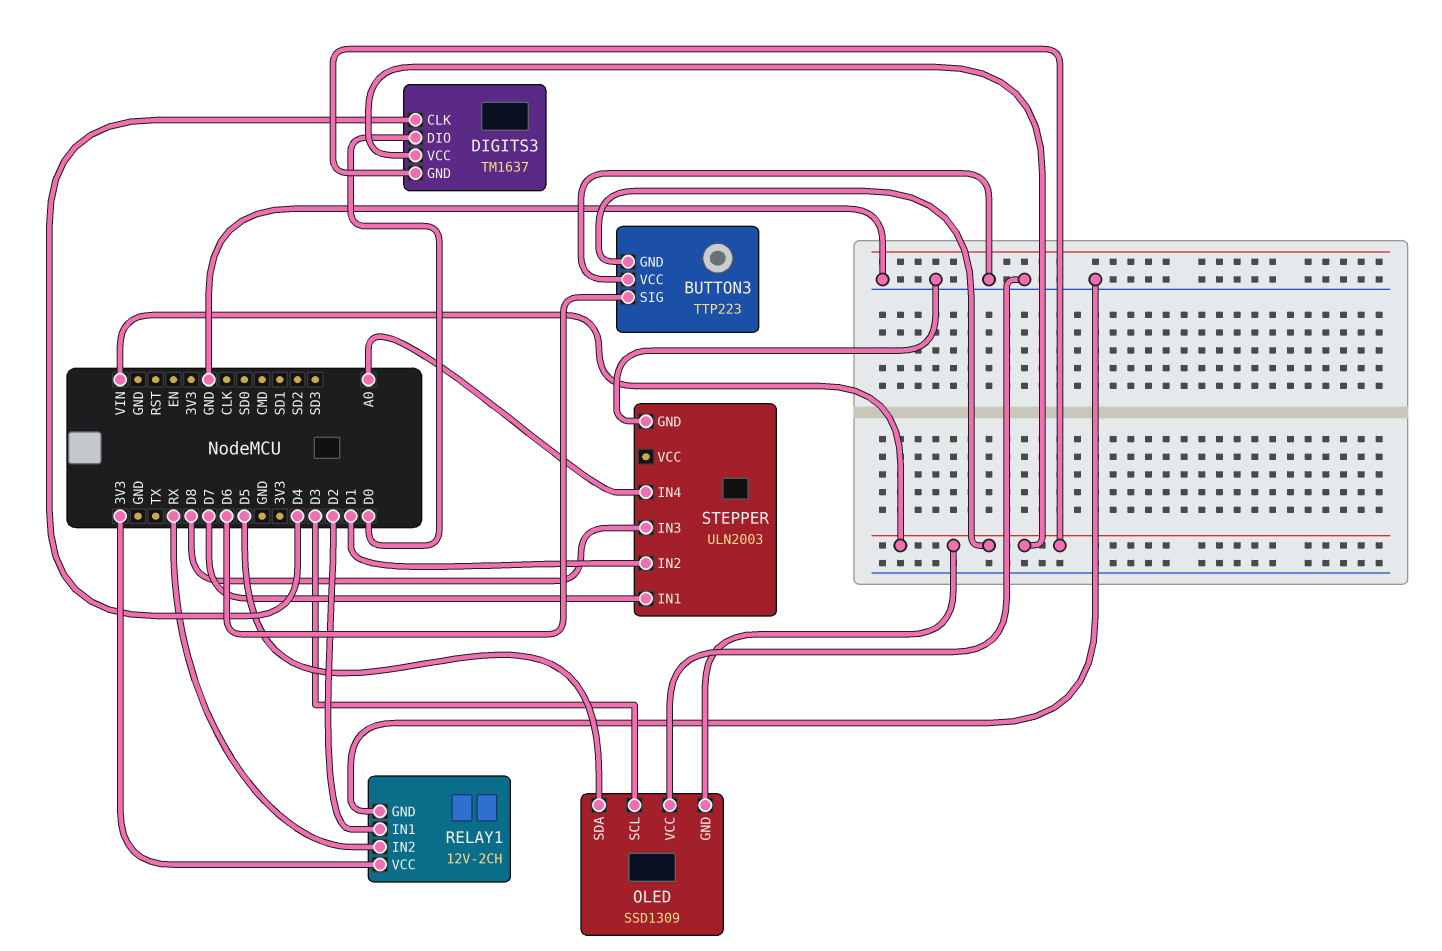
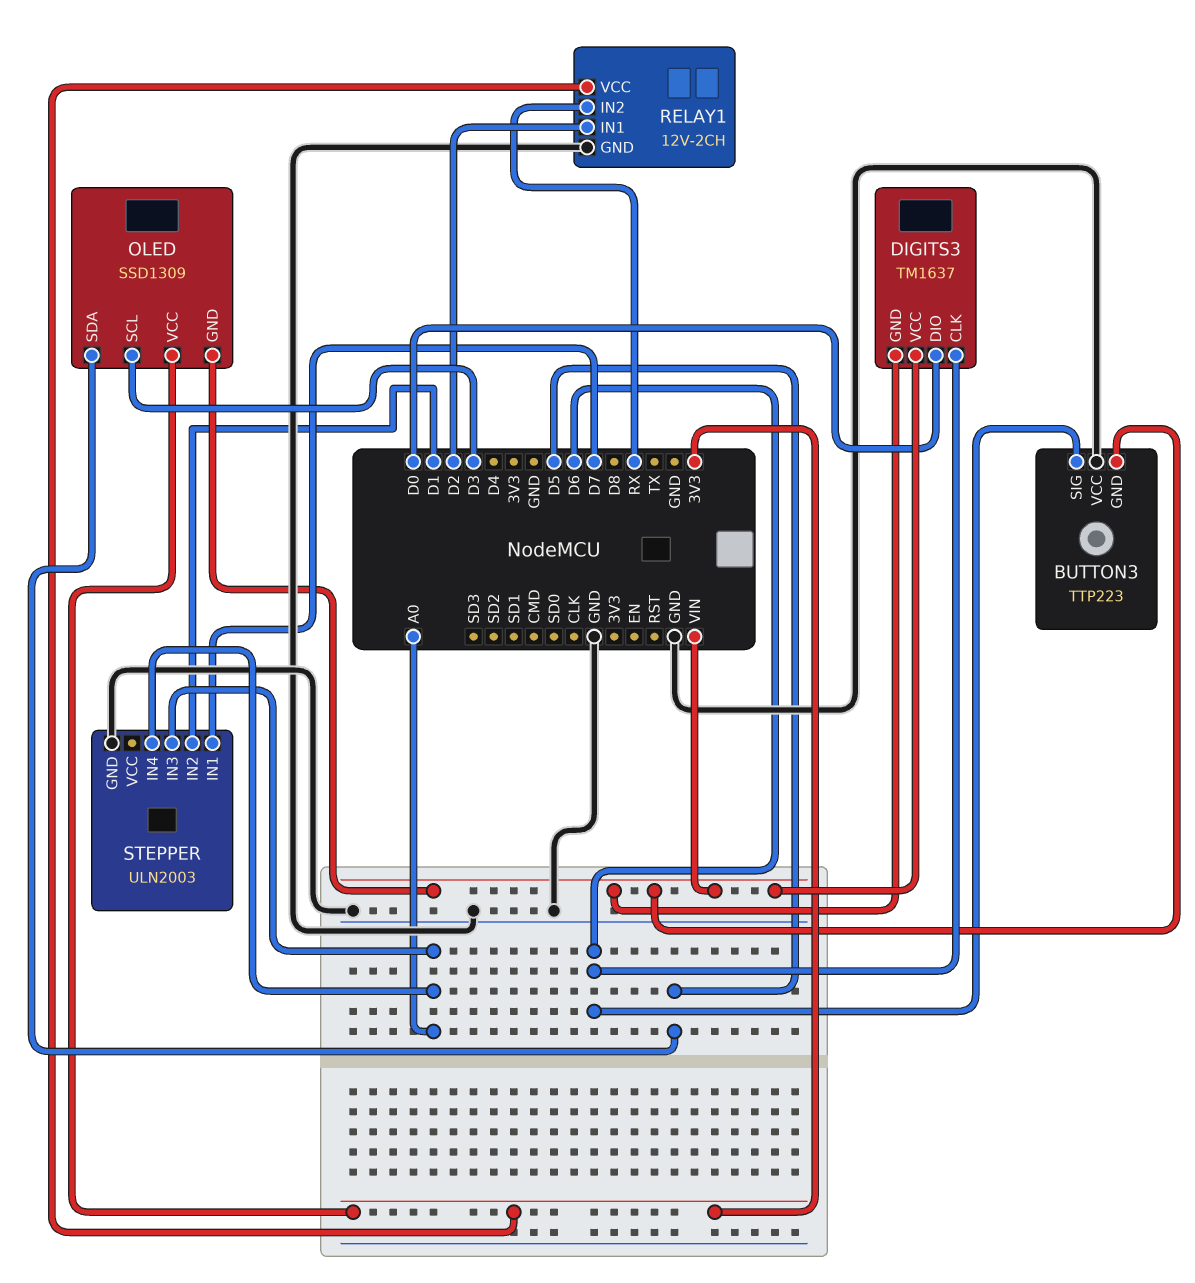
DIGITS3 pin CLK: D4 -> D6
OLED pin VCC: GND -> 3V3
STEPPER pin IN3: D8 -> A0

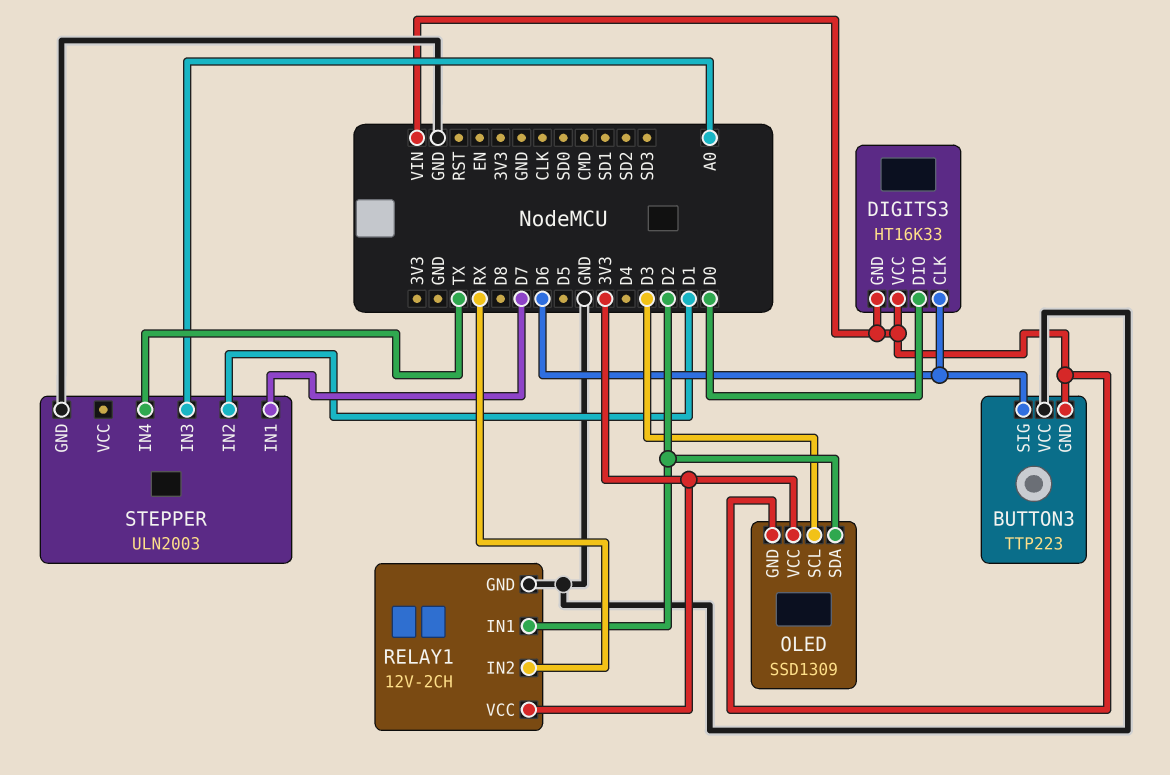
DIGITS3: TM1637 -> HT16K33
OLED pin SDA: D5 -> D2
STEPPER pin IN4: A0 -> TX

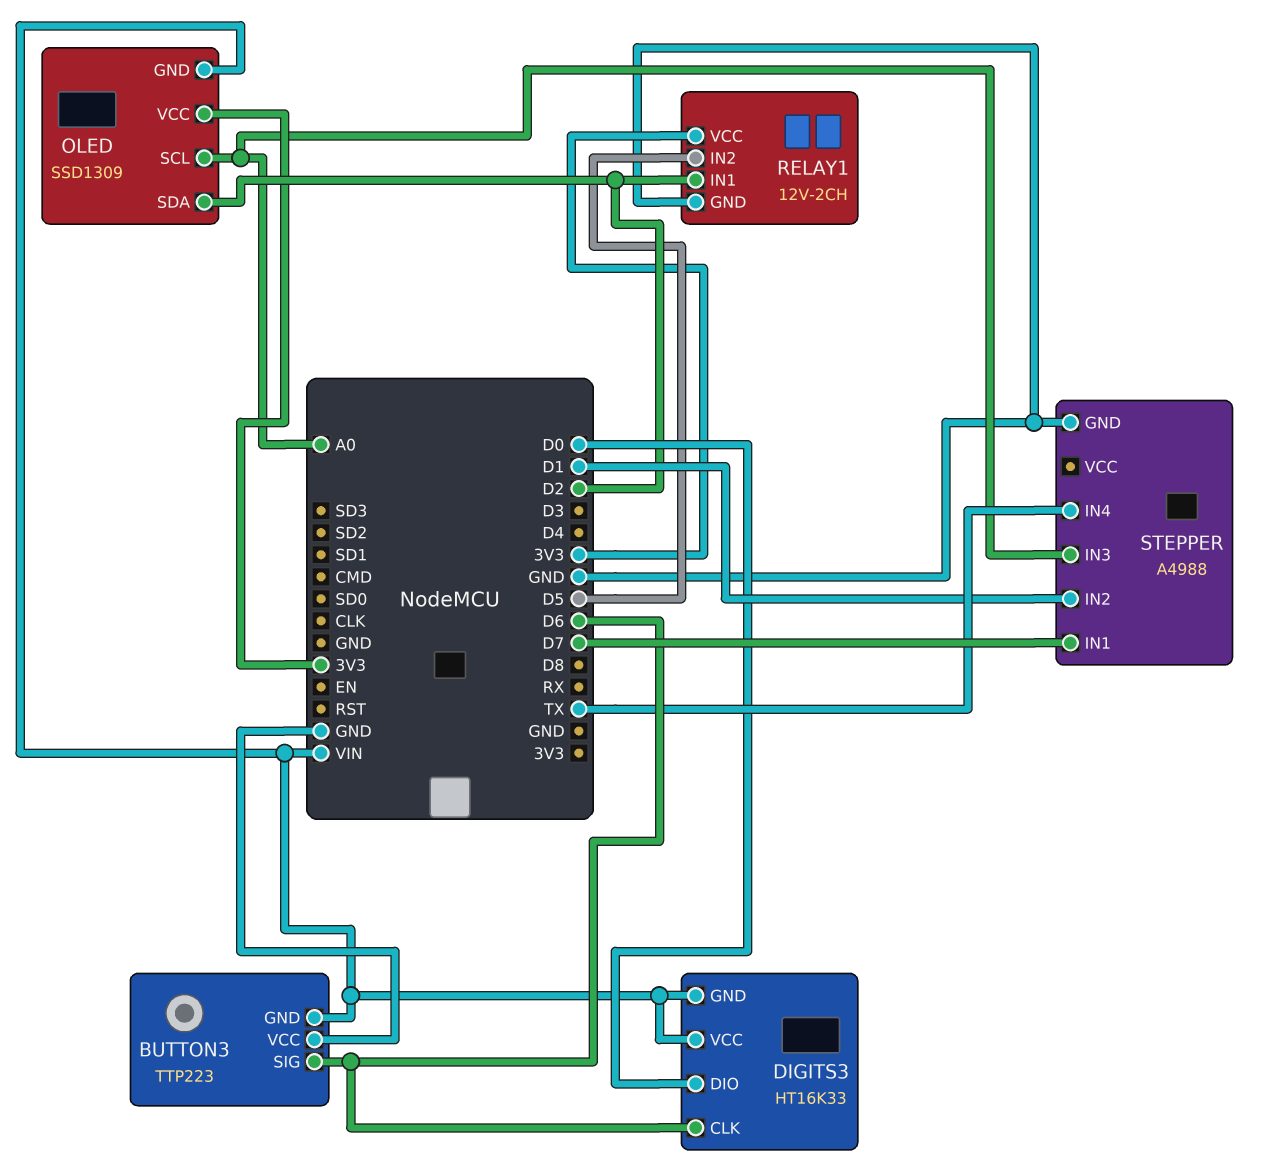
OLED pin SCL: D3 -> A0
RELAY1 pin IN2: RX -> D5
STEPPER: ULN2003 -> A4988

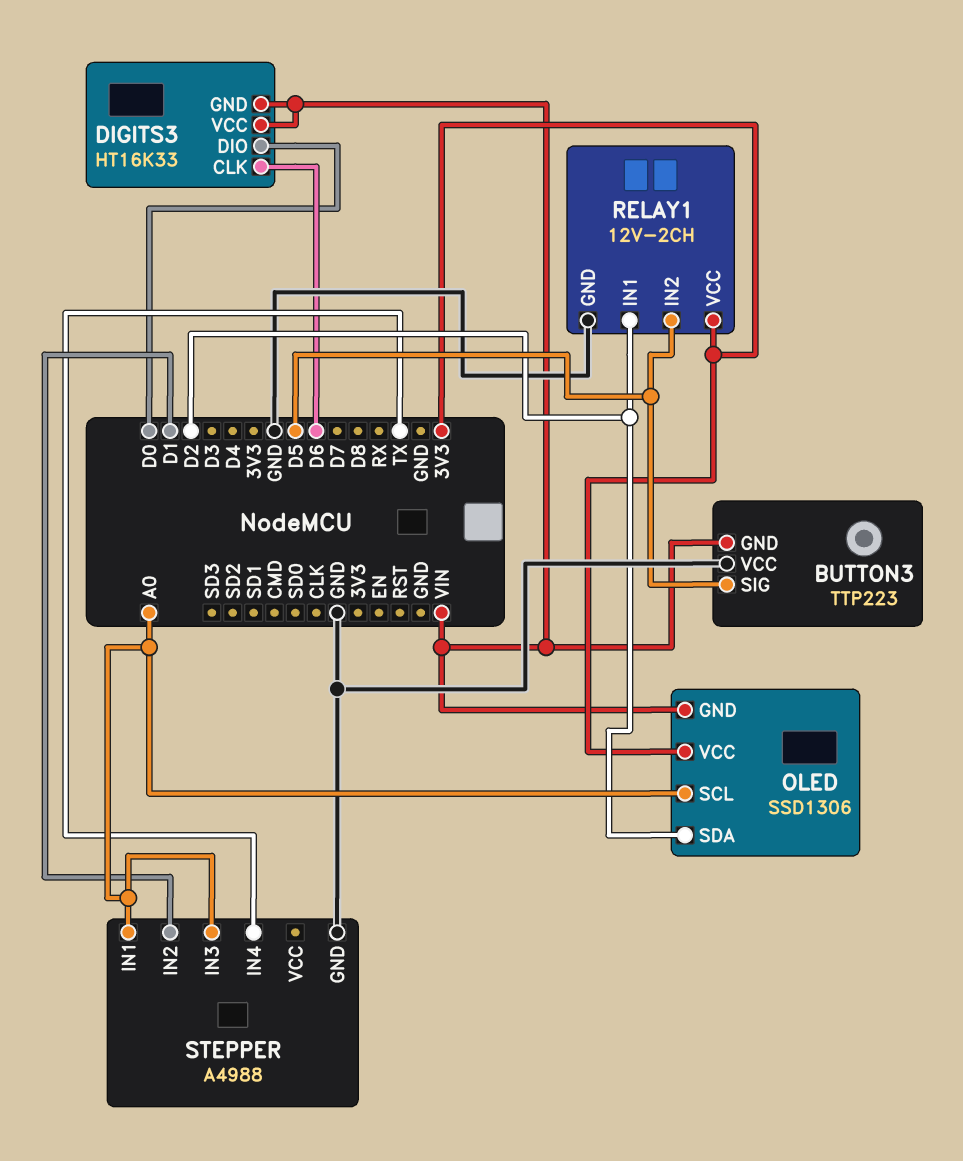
BUTTON3 pin SIG: D6 -> D5
OLED: SSD1309 -> SSD1306
STEPPER pin IN1: D7 -> A0

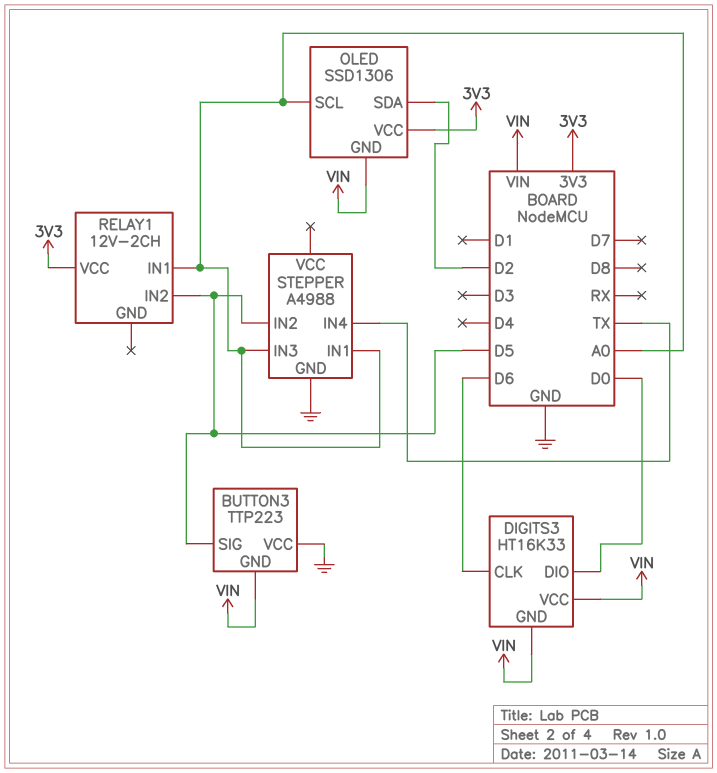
RELAY1 pin GND: GND -> none
RELAY1 pin IN1: D2 -> A0
STEPPER pin IN2: D1 -> D5

